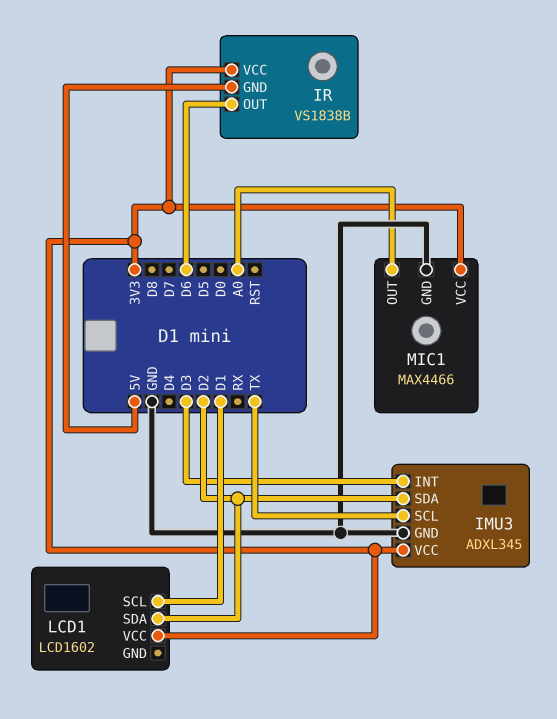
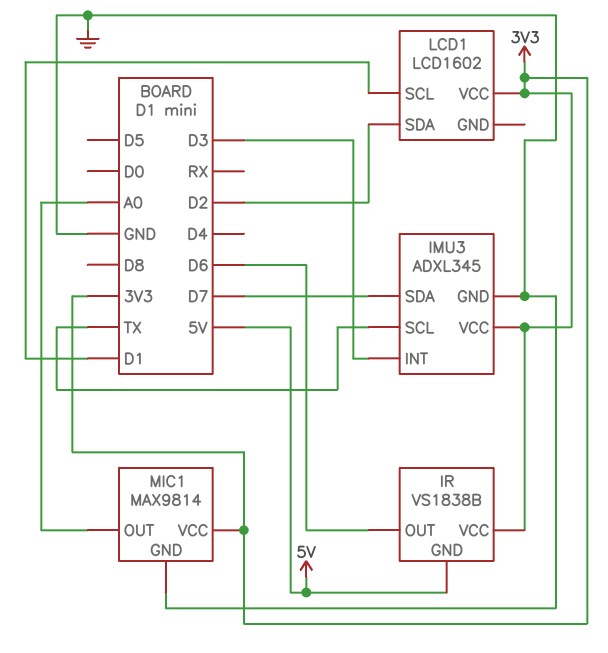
IMU3 pin SDA: D2 -> D7
MIC1: MAX4466 -> MAX9814

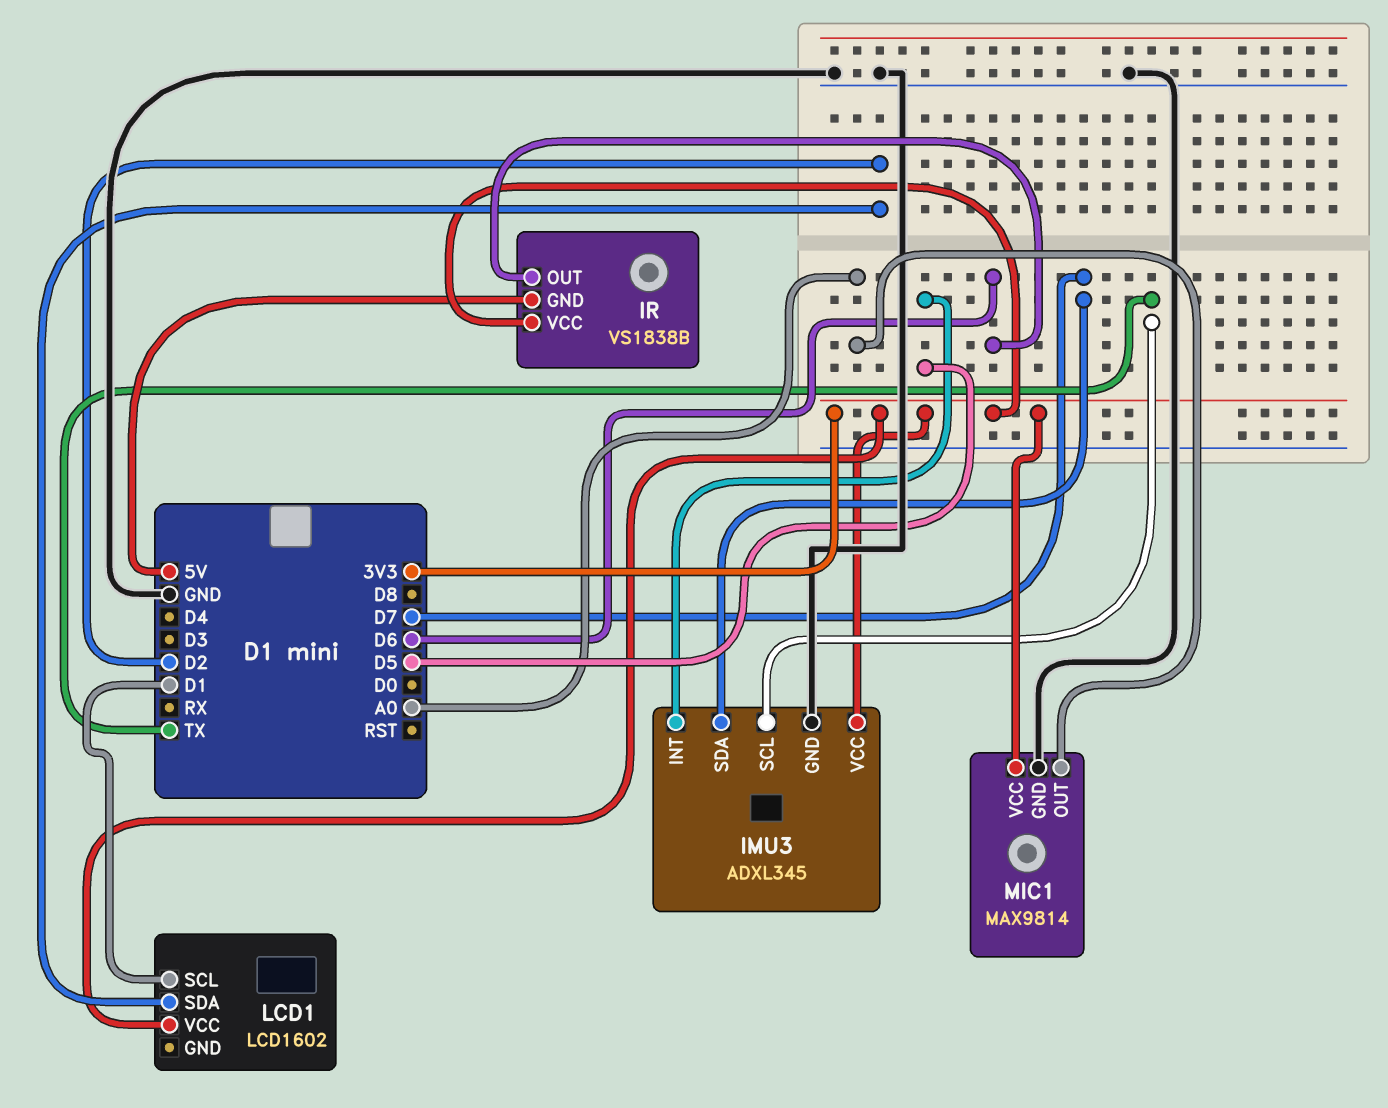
IMU3 pin INT: D3 -> D5

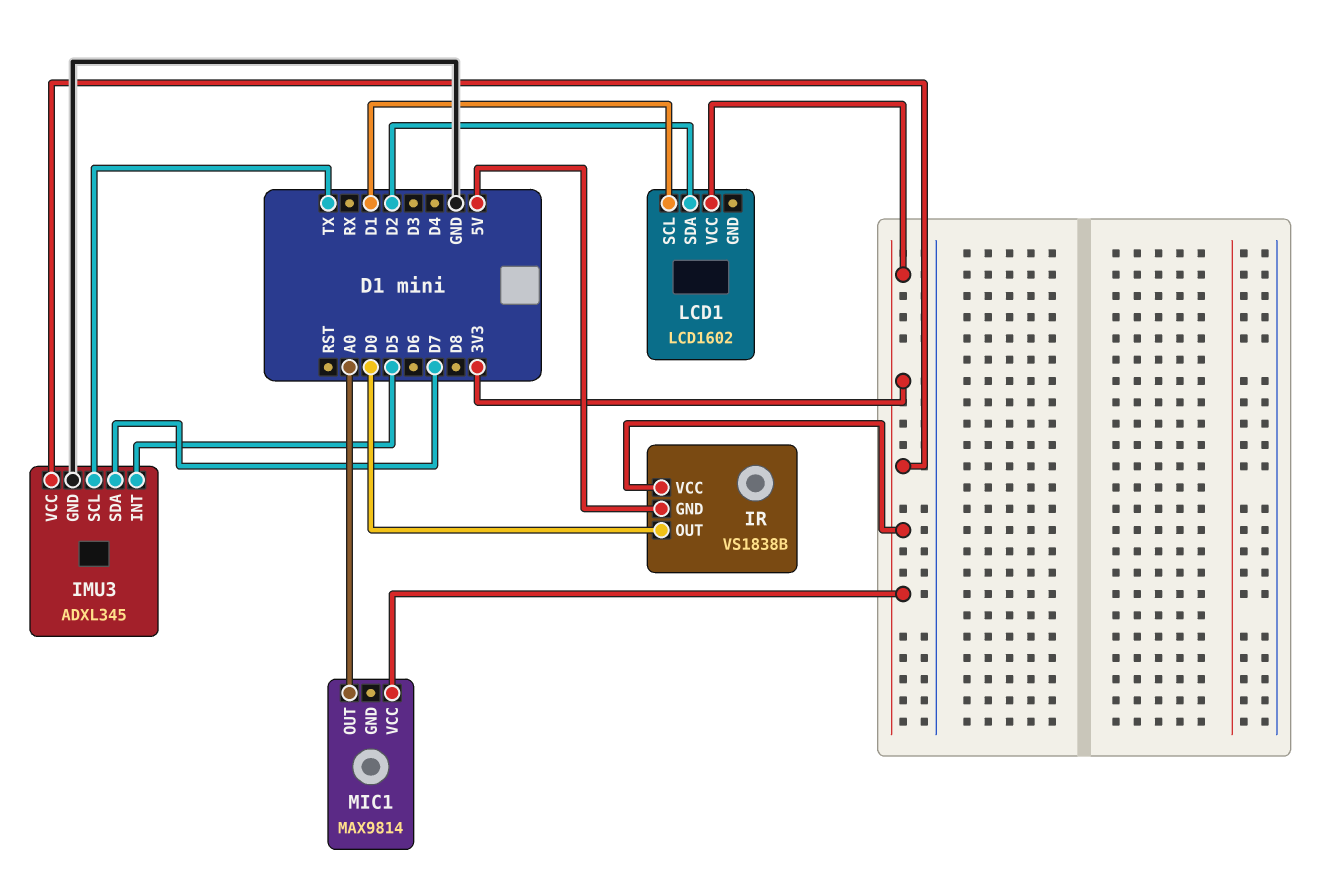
IR pin OUT: D6 -> D0
MIC1 pin GND: GND -> none

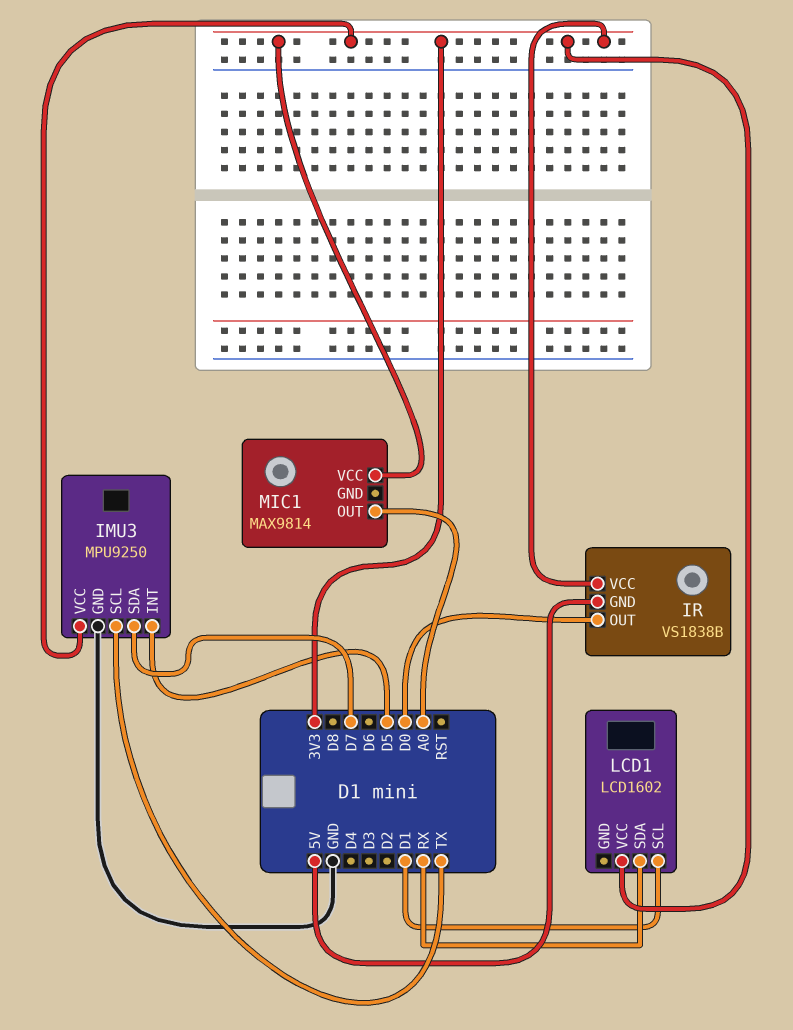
IMU3: ADXL345 -> MPU9250
LCD1 pin SDA: D2 -> RX

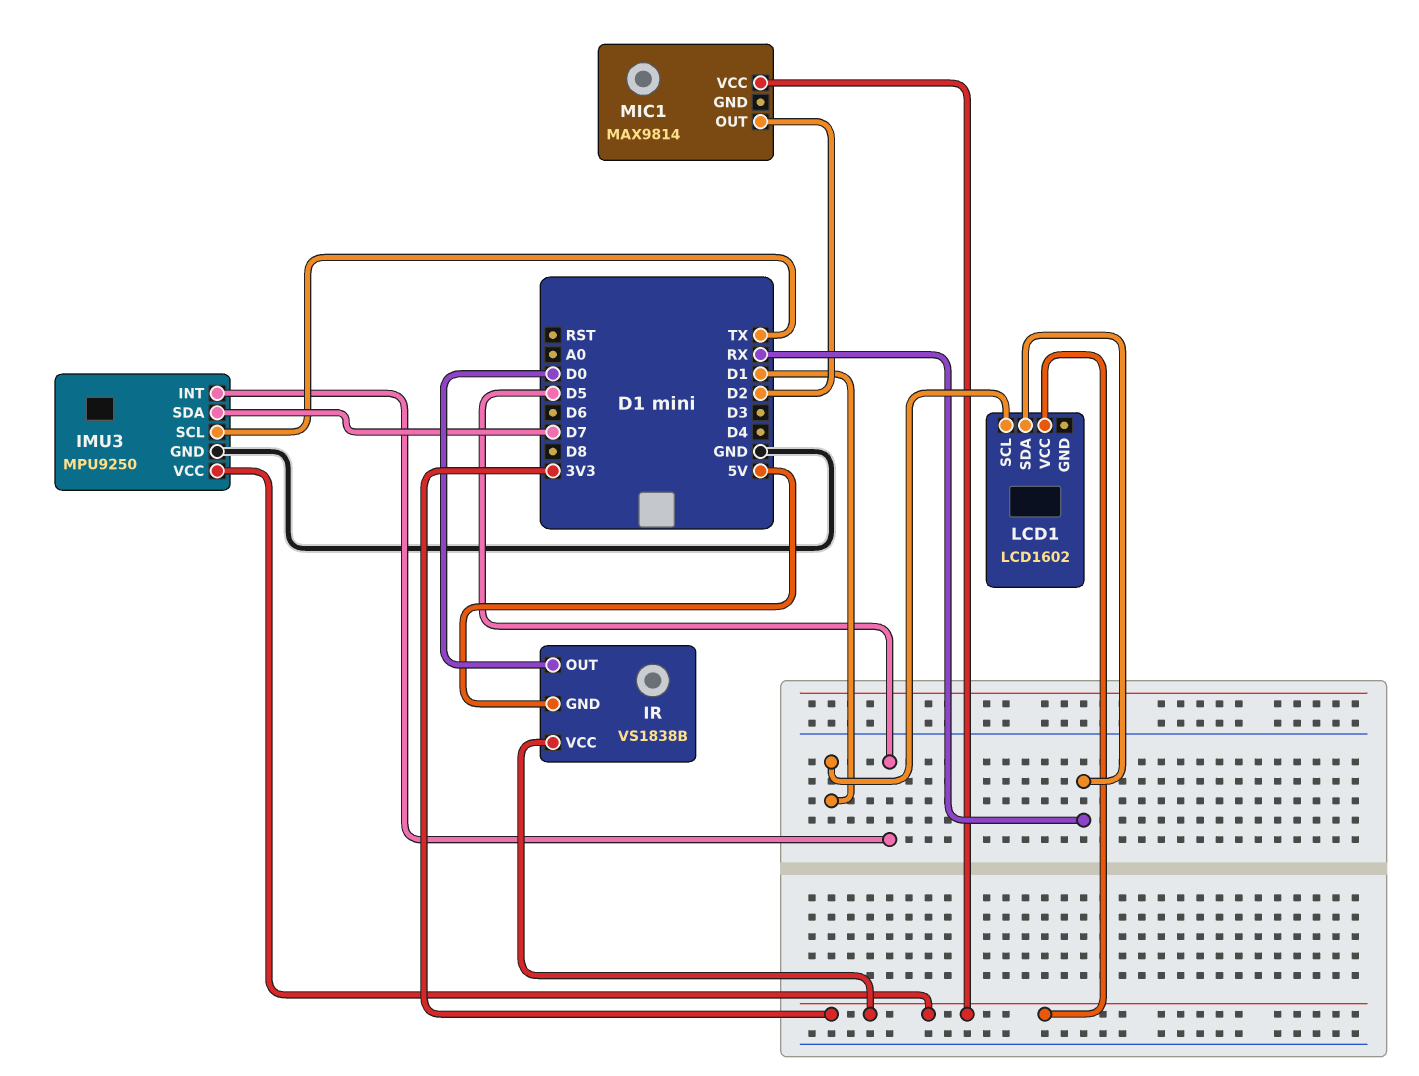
MIC1 pin OUT: A0 -> D2

